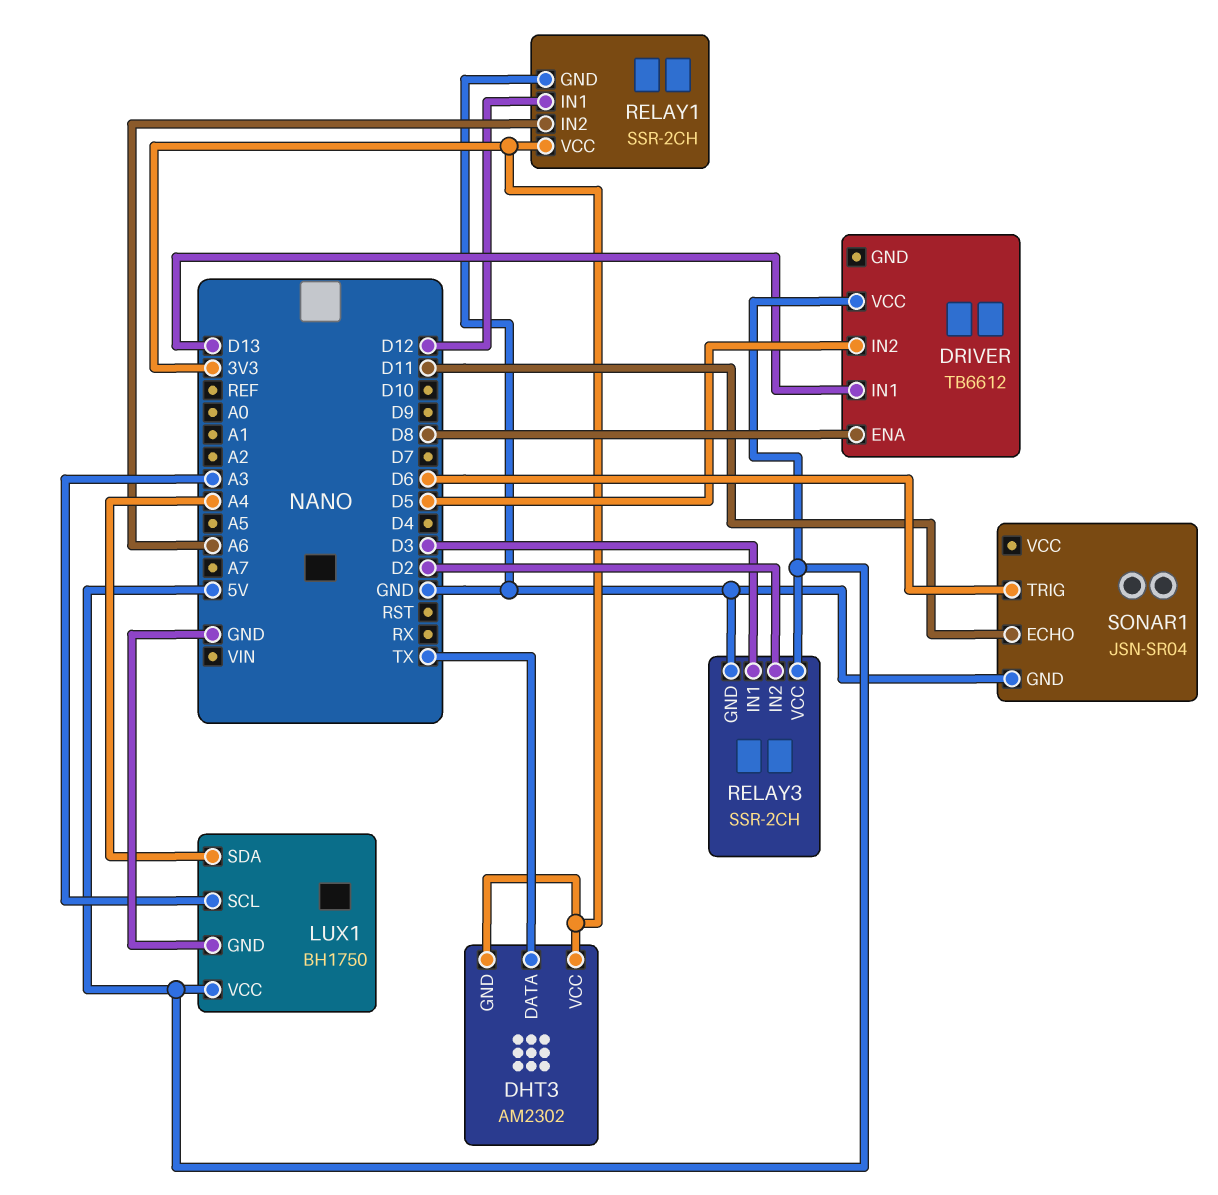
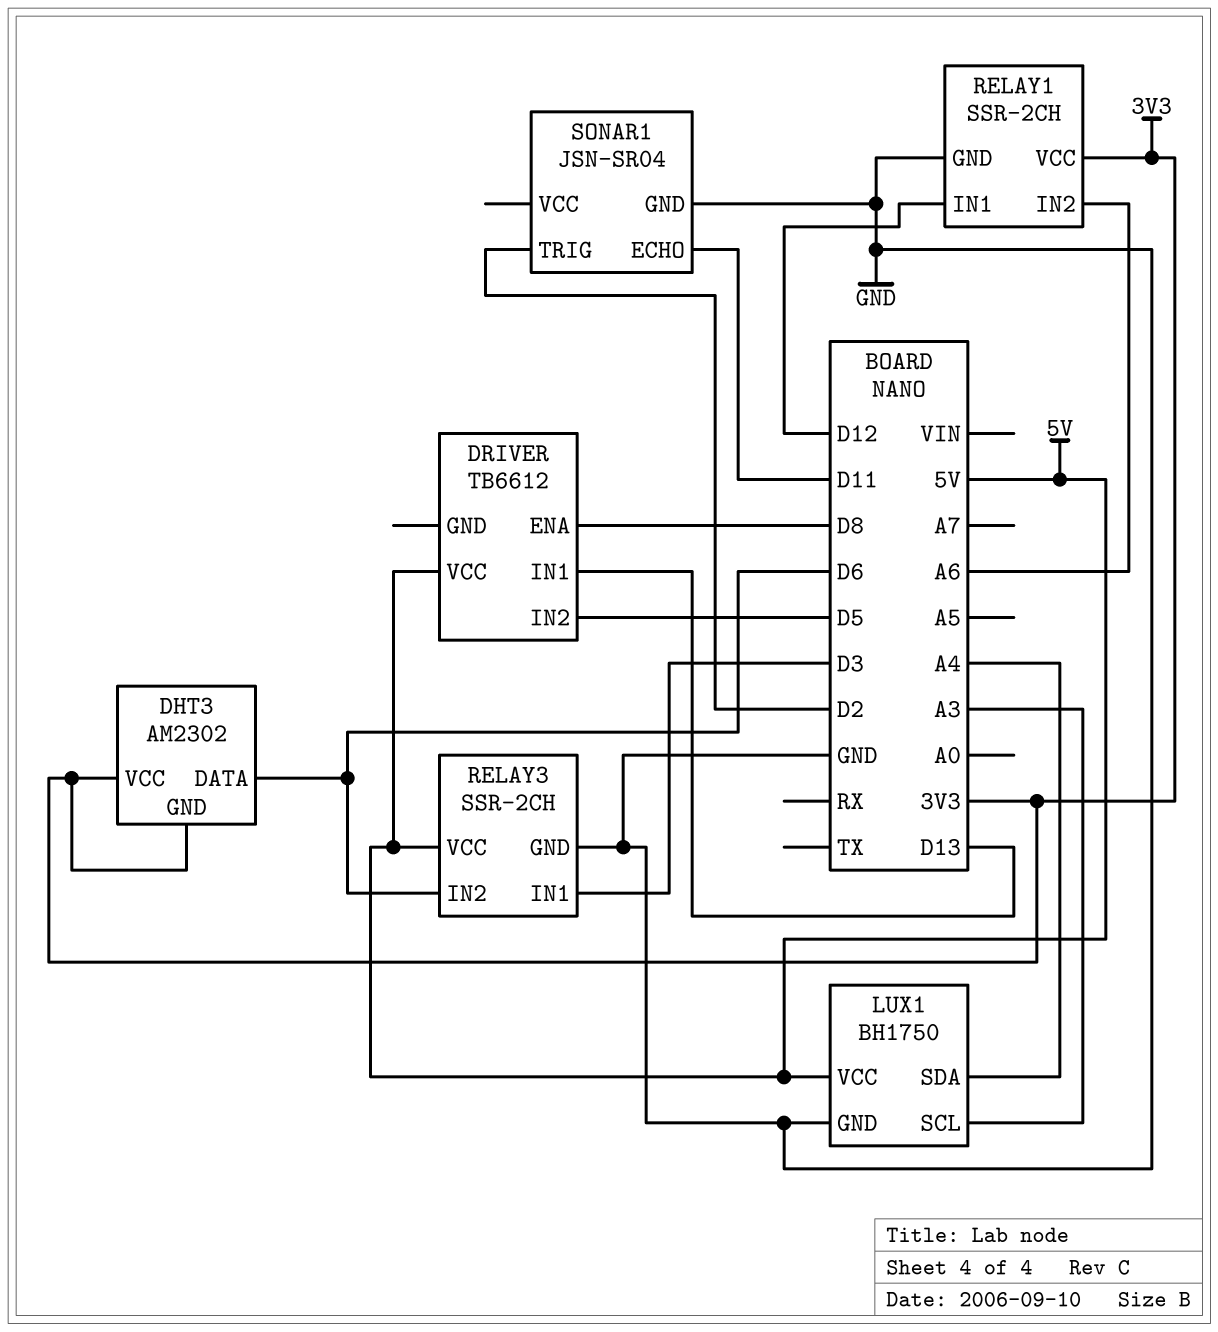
DHT3 pin DATA: TX -> D6
RELAY3 pin IN2: D2 -> D6
SONAR1 pin TRIG: D6 -> D2

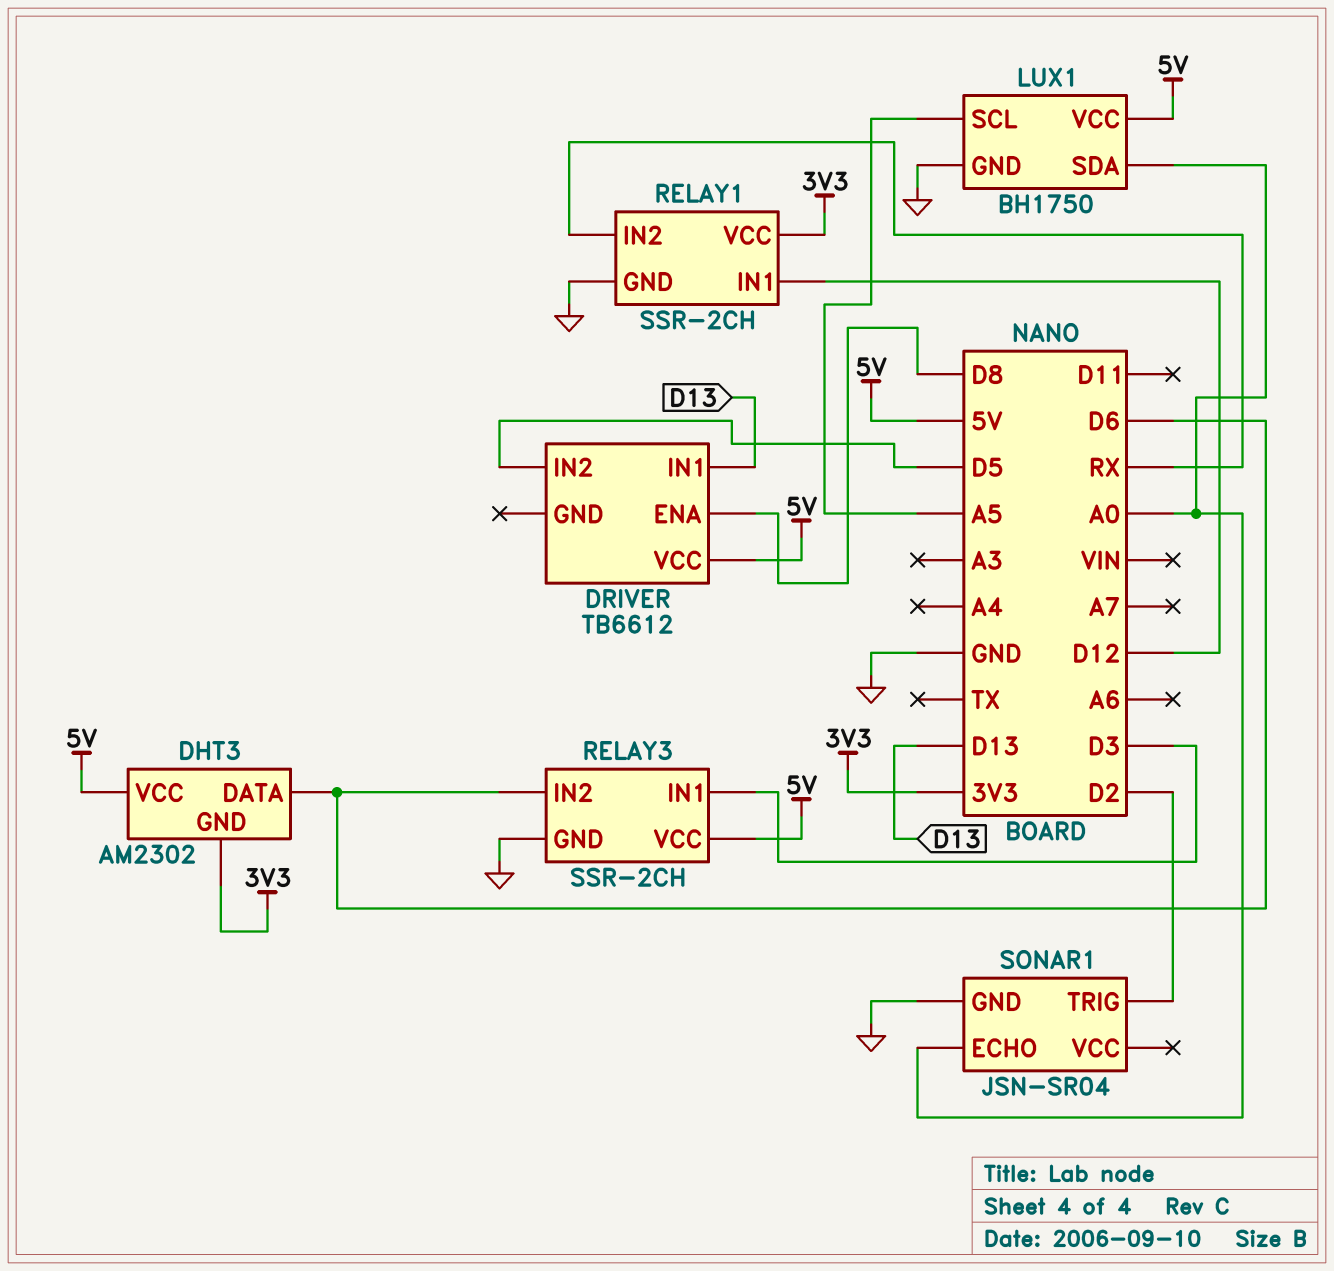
DHT3 pin VCC: 3V3 -> 5V
LUX1 pin SCL: A3 -> A5
LUX1 pin SDA: A4 -> A0
RELAY1 pin IN2: A6 -> RX
SONAR1 pin ECHO: D11 -> A0

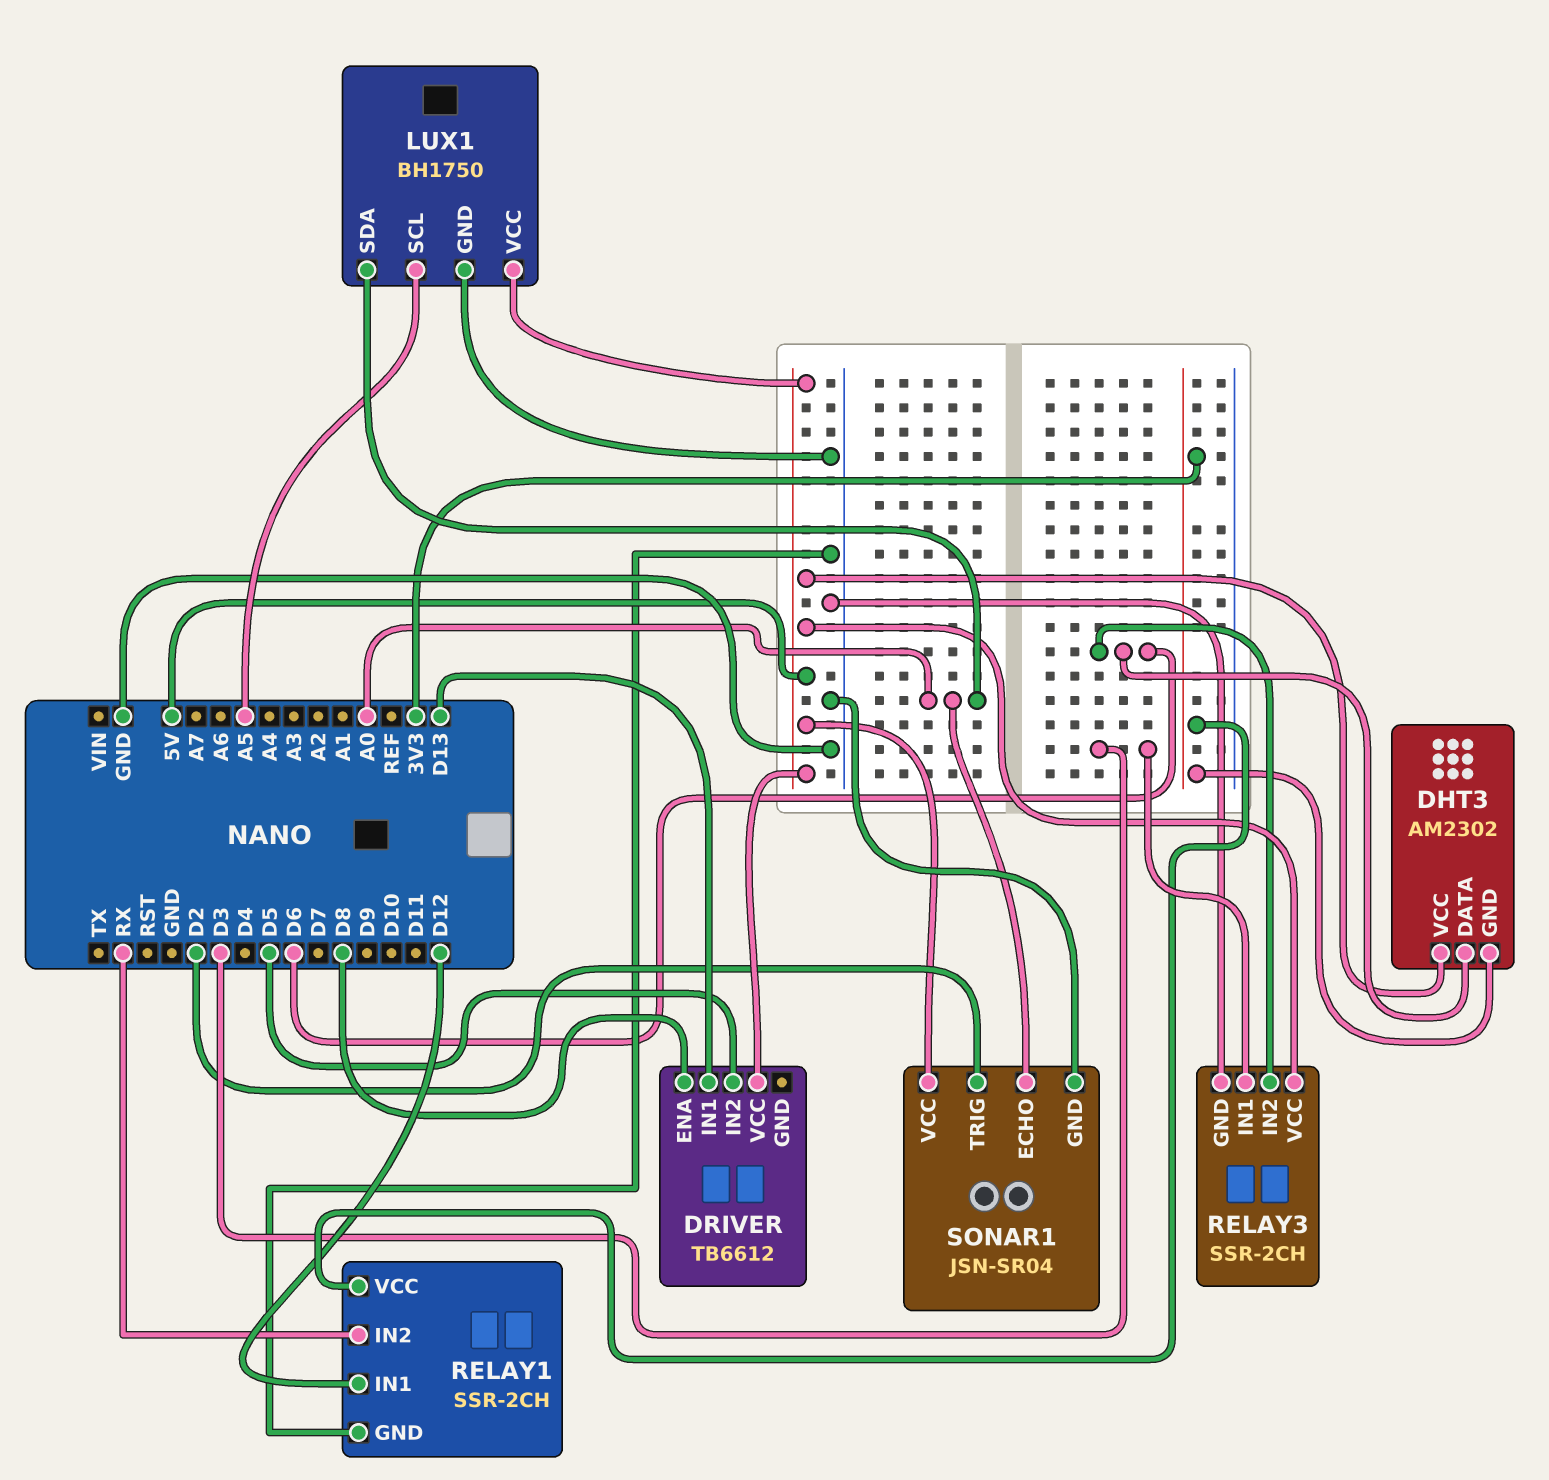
SONAR1 pin VCC: none -> 5V

